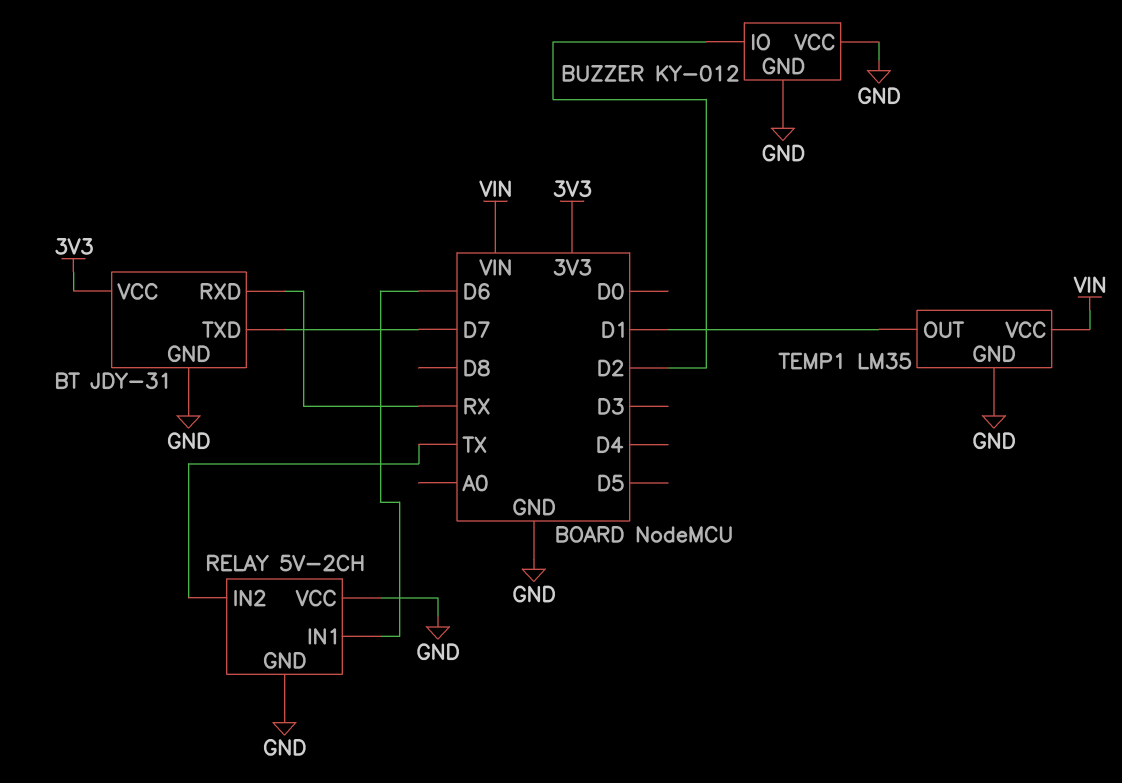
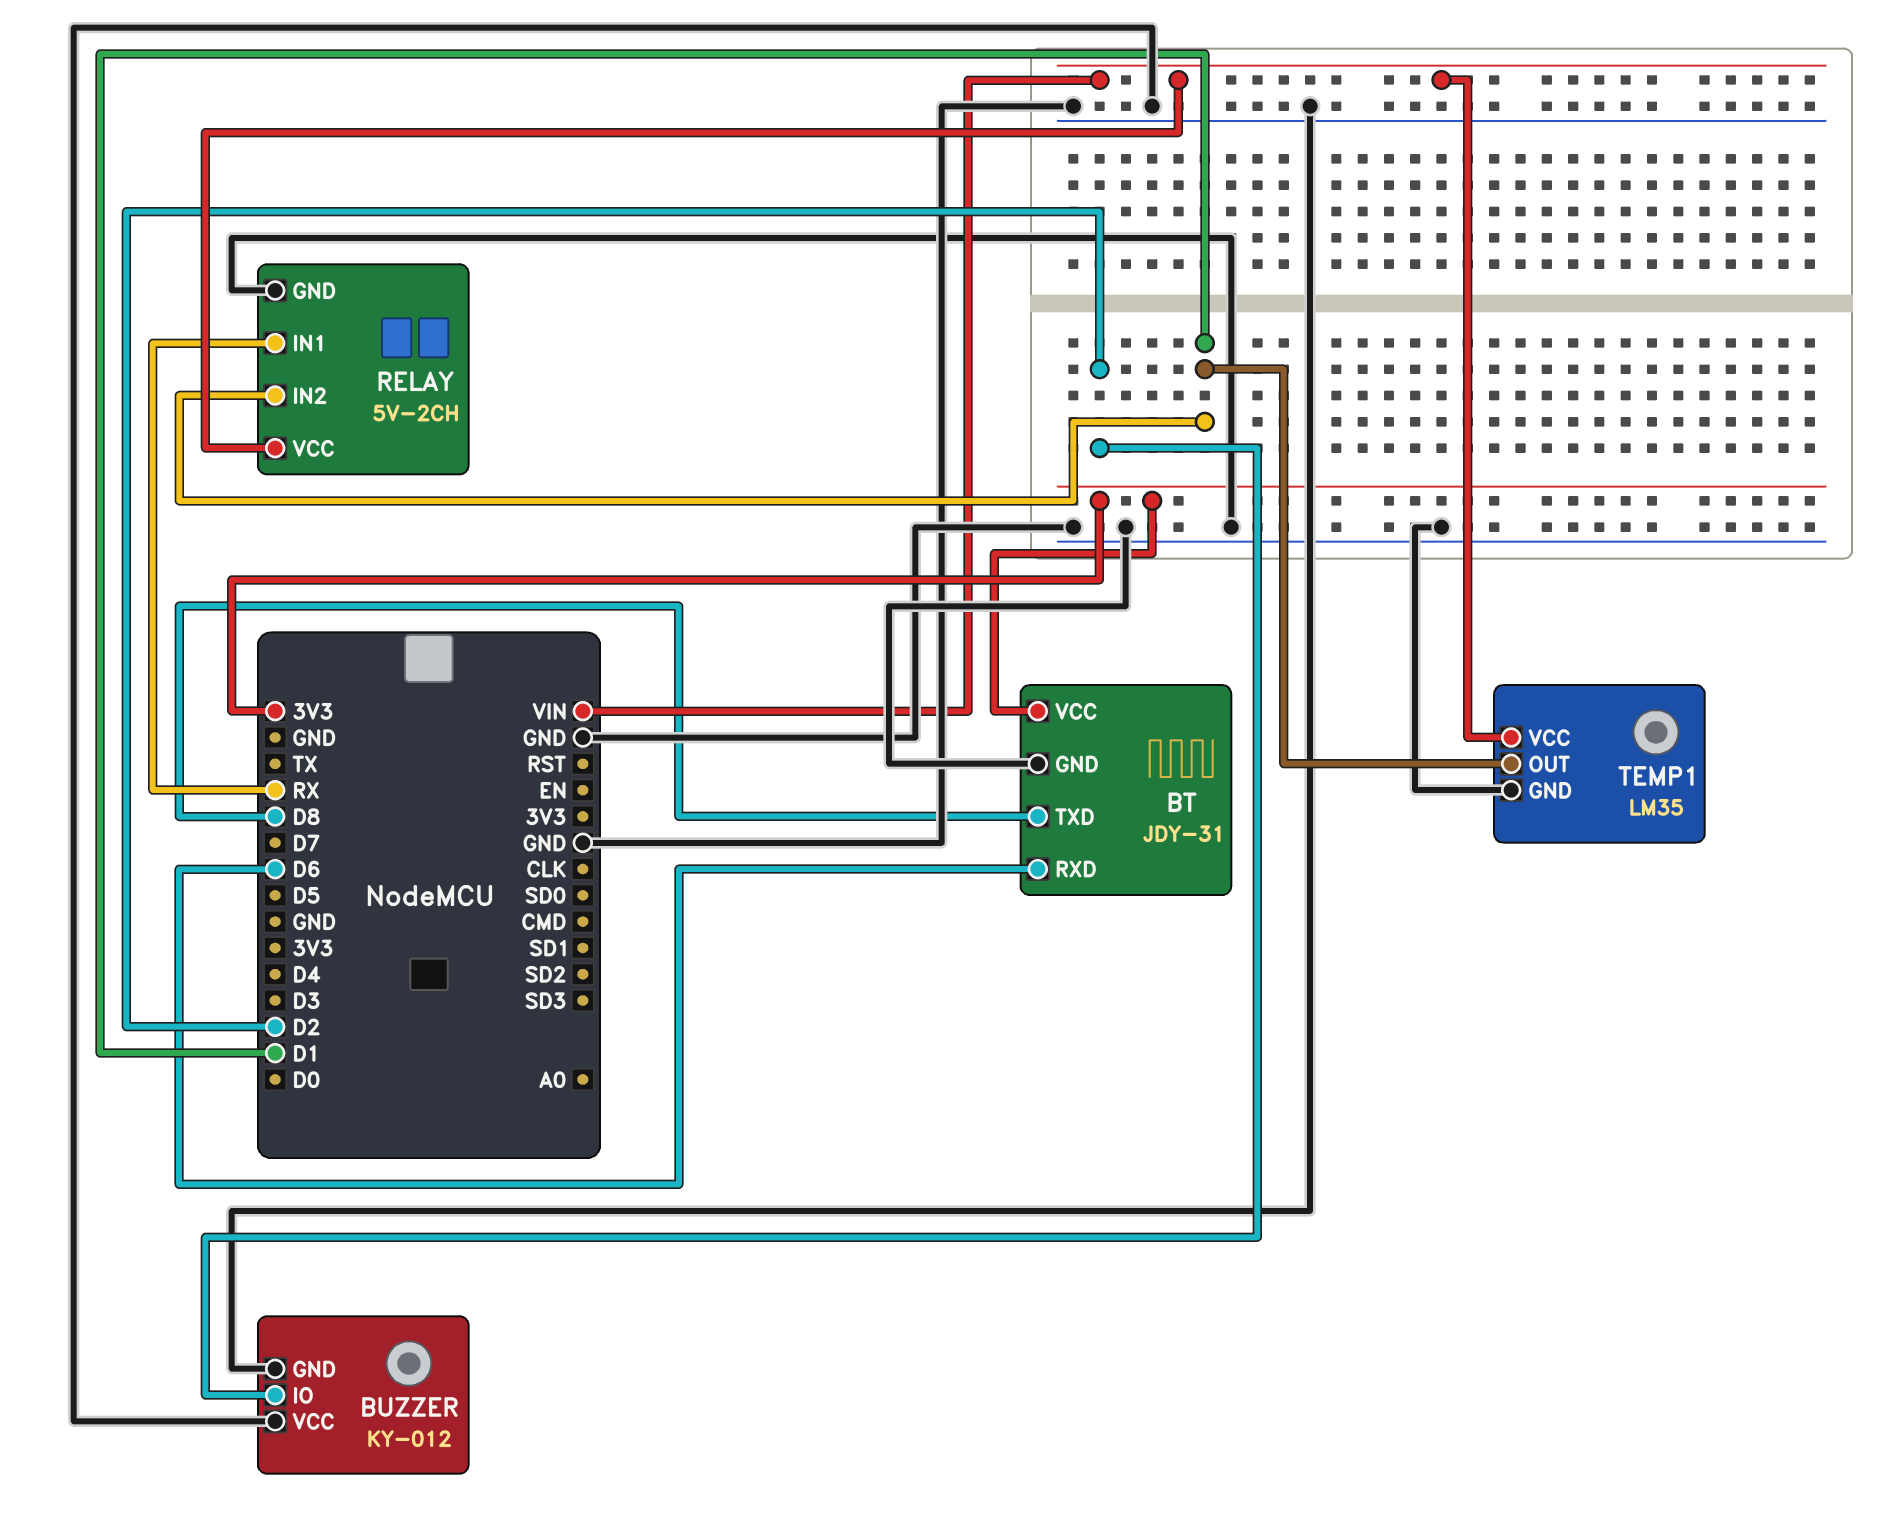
BT pin RXD: RX -> D6
BT pin TXD: D7 -> D8
RELAY pin IN1: D6 -> RX
RELAY pin IN2: TX -> D1
RELAY pin VCC: GND -> VIN

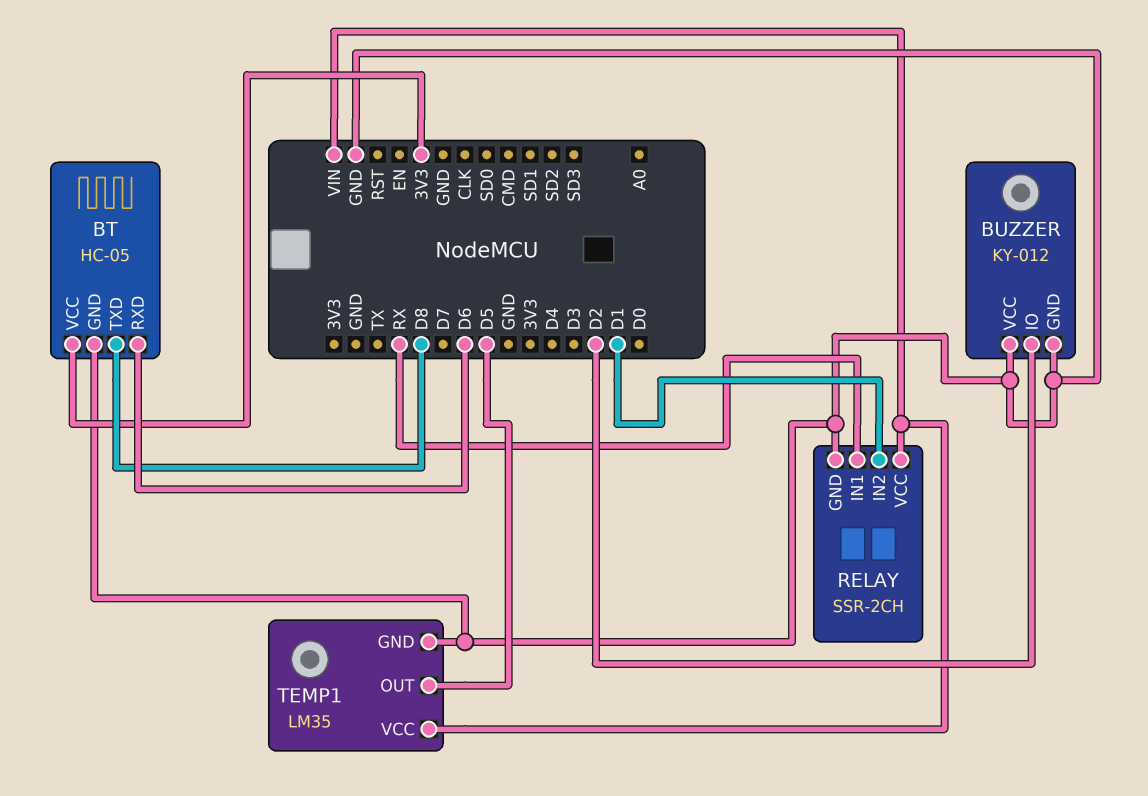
BT: JDY-31 -> HC-05
RELAY: 5V-2CH -> SSR-2CH
TEMP1 pin OUT: D1 -> D5

